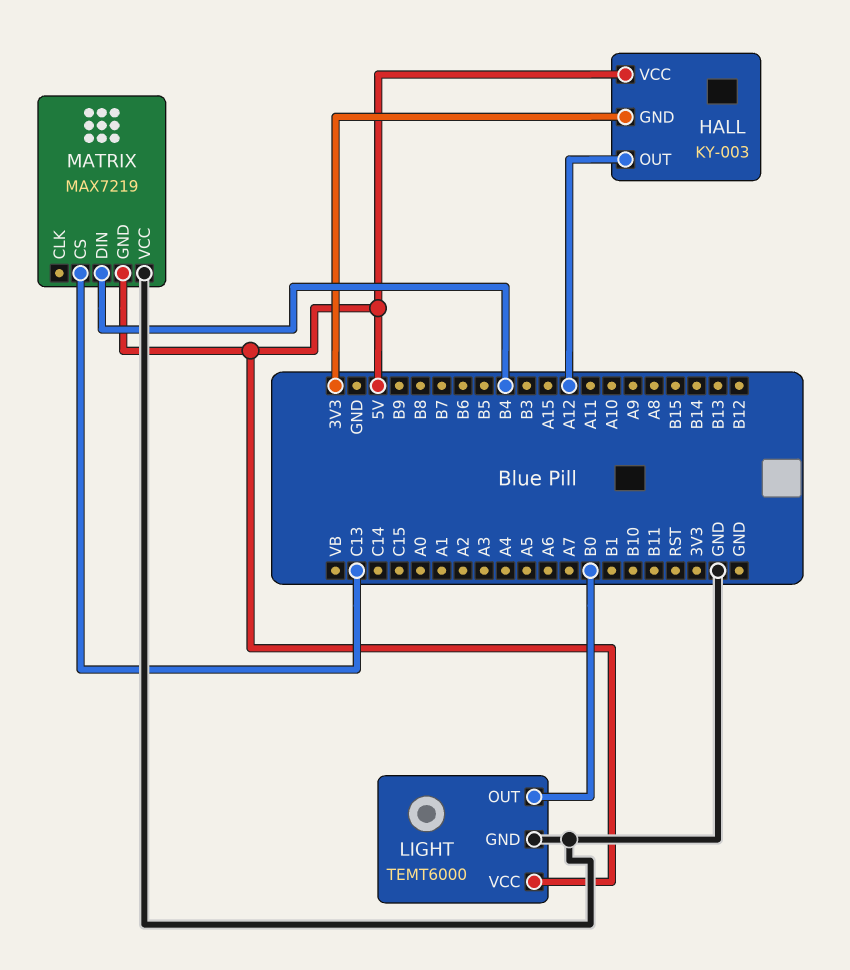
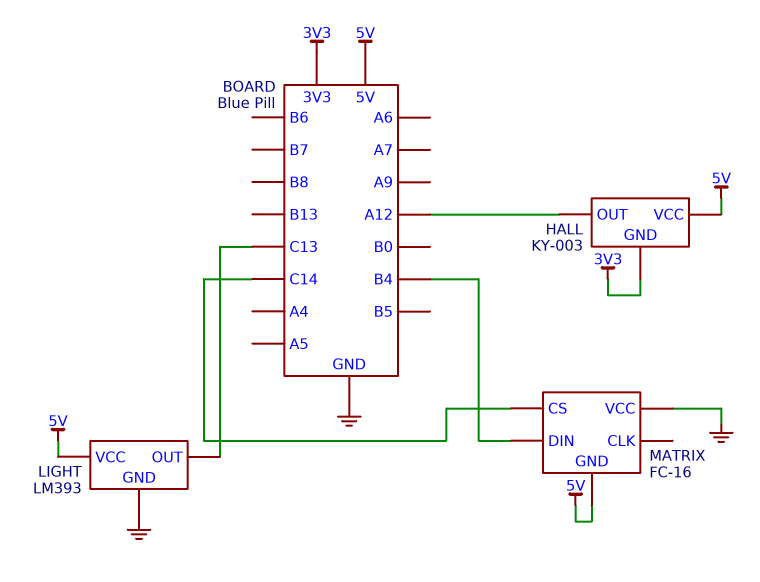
LIGHT: TEMT6000 -> LM393
LIGHT pin OUT: B0 -> C13
MATRIX: MAX7219 -> FC-16
MATRIX pin CS: C13 -> C14

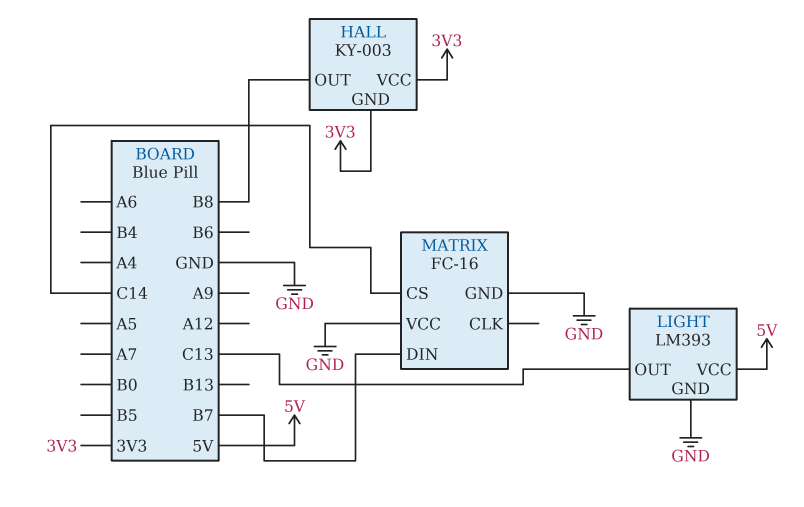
HALL pin OUT: A12 -> B8
HALL pin VCC: 5V -> 3V3
MATRIX pin DIN: B4 -> B7
MATRIX pin GND: 5V -> GND

